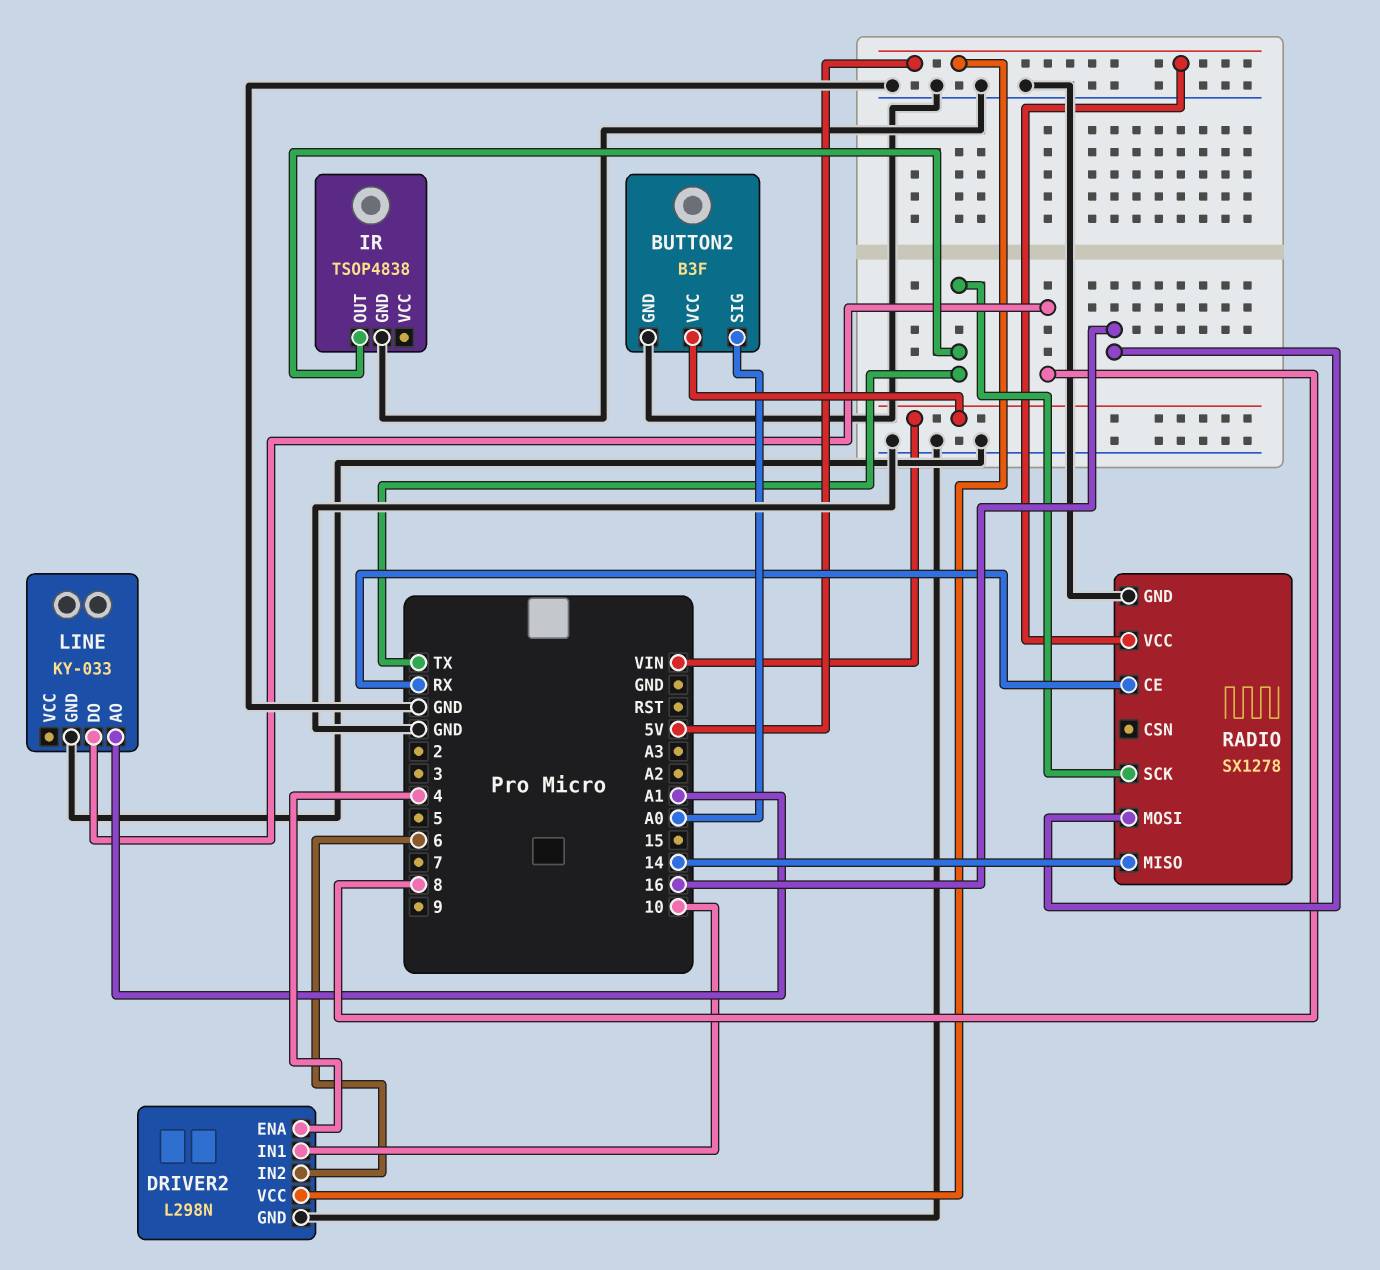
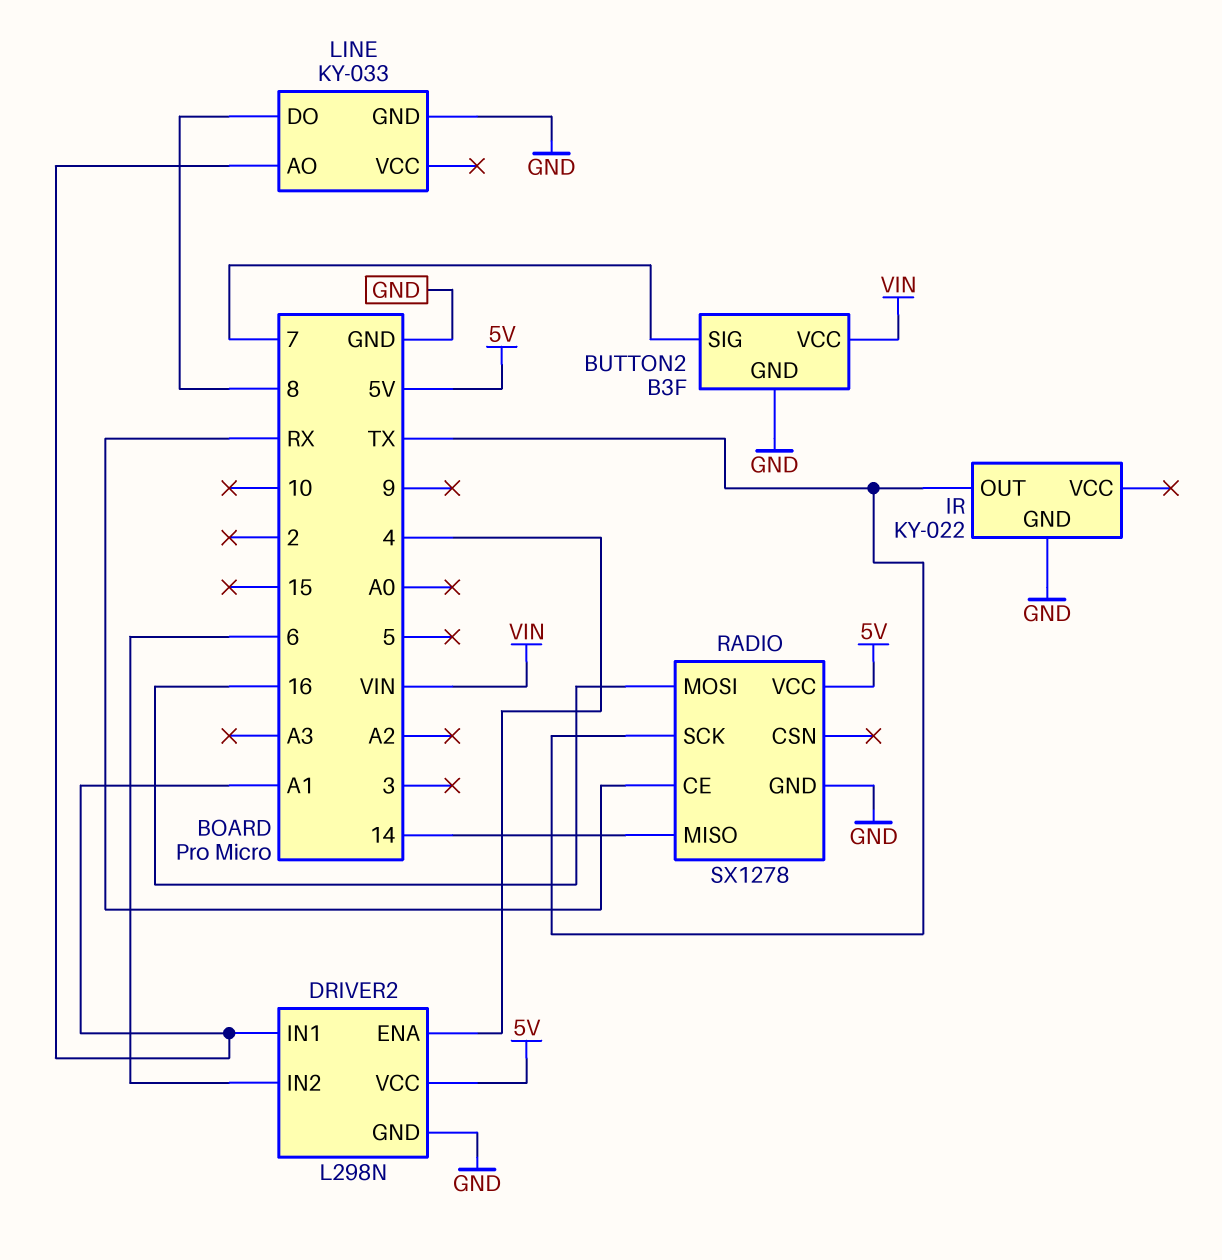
BUTTON2 pin SIG: A0 -> 7
DRIVER2 pin IN1: 10 -> A1
IR: TSOP4838 -> KY-022

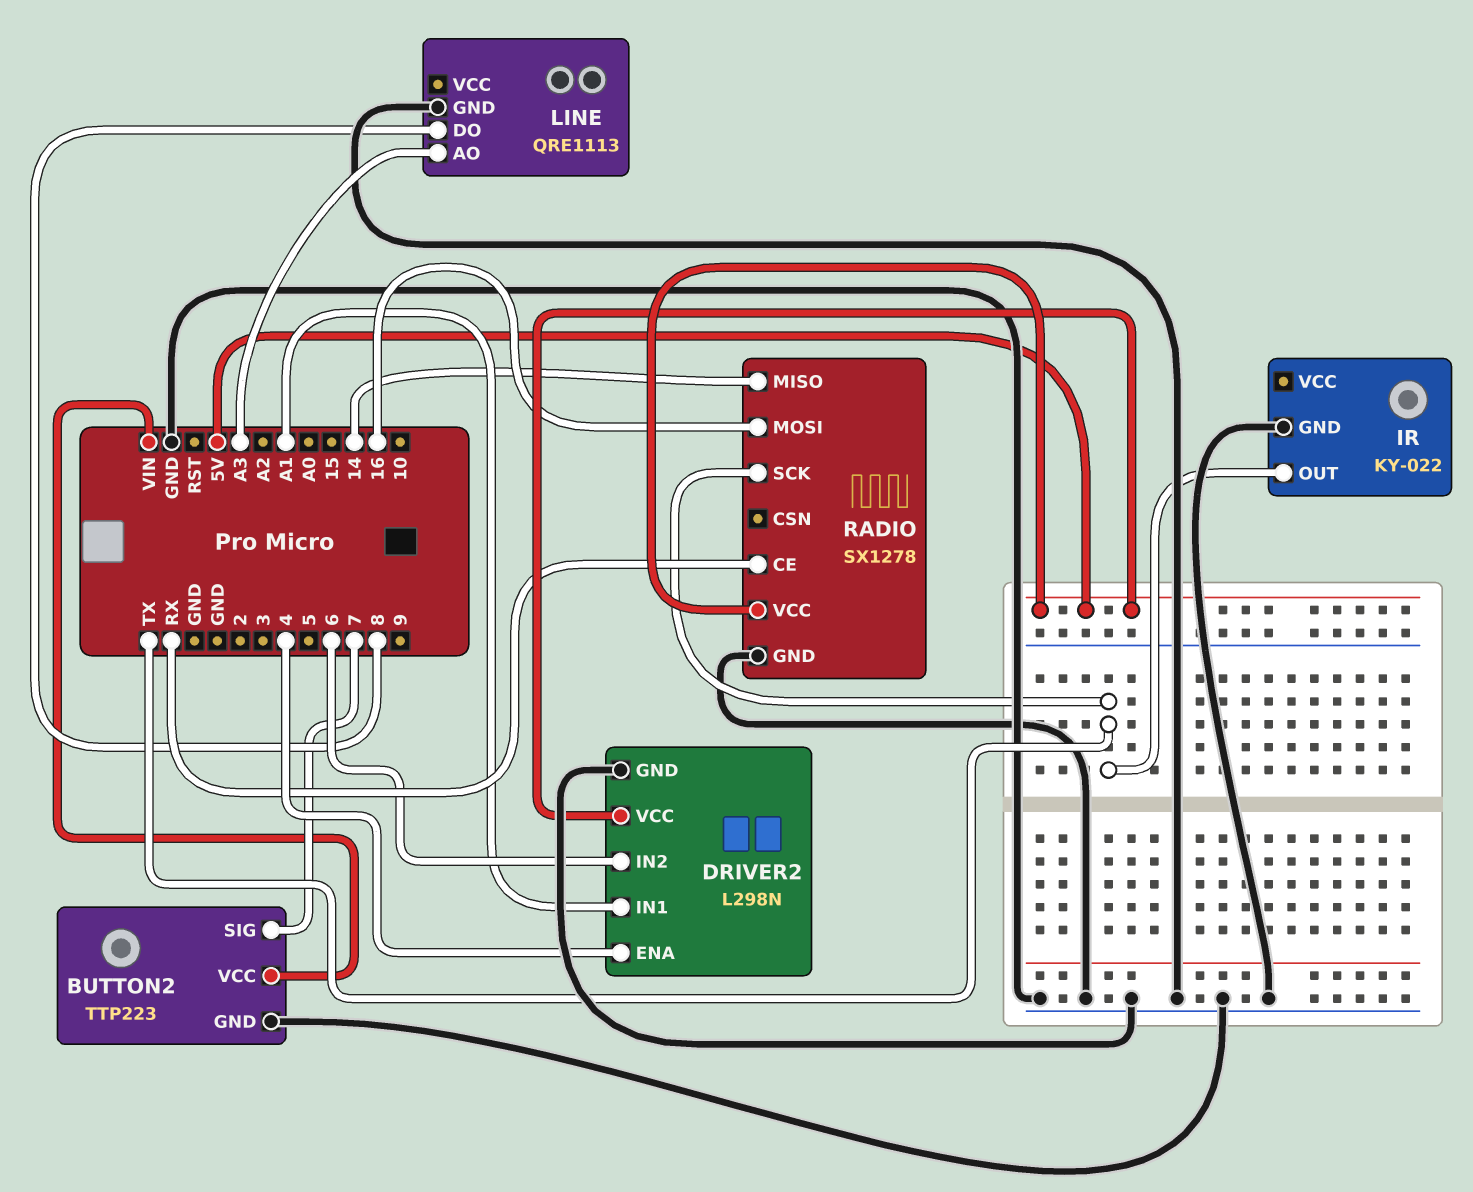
BUTTON2: B3F -> TTP223
LINE: KY-033 -> QRE1113
LINE pin AO: A1 -> A3

